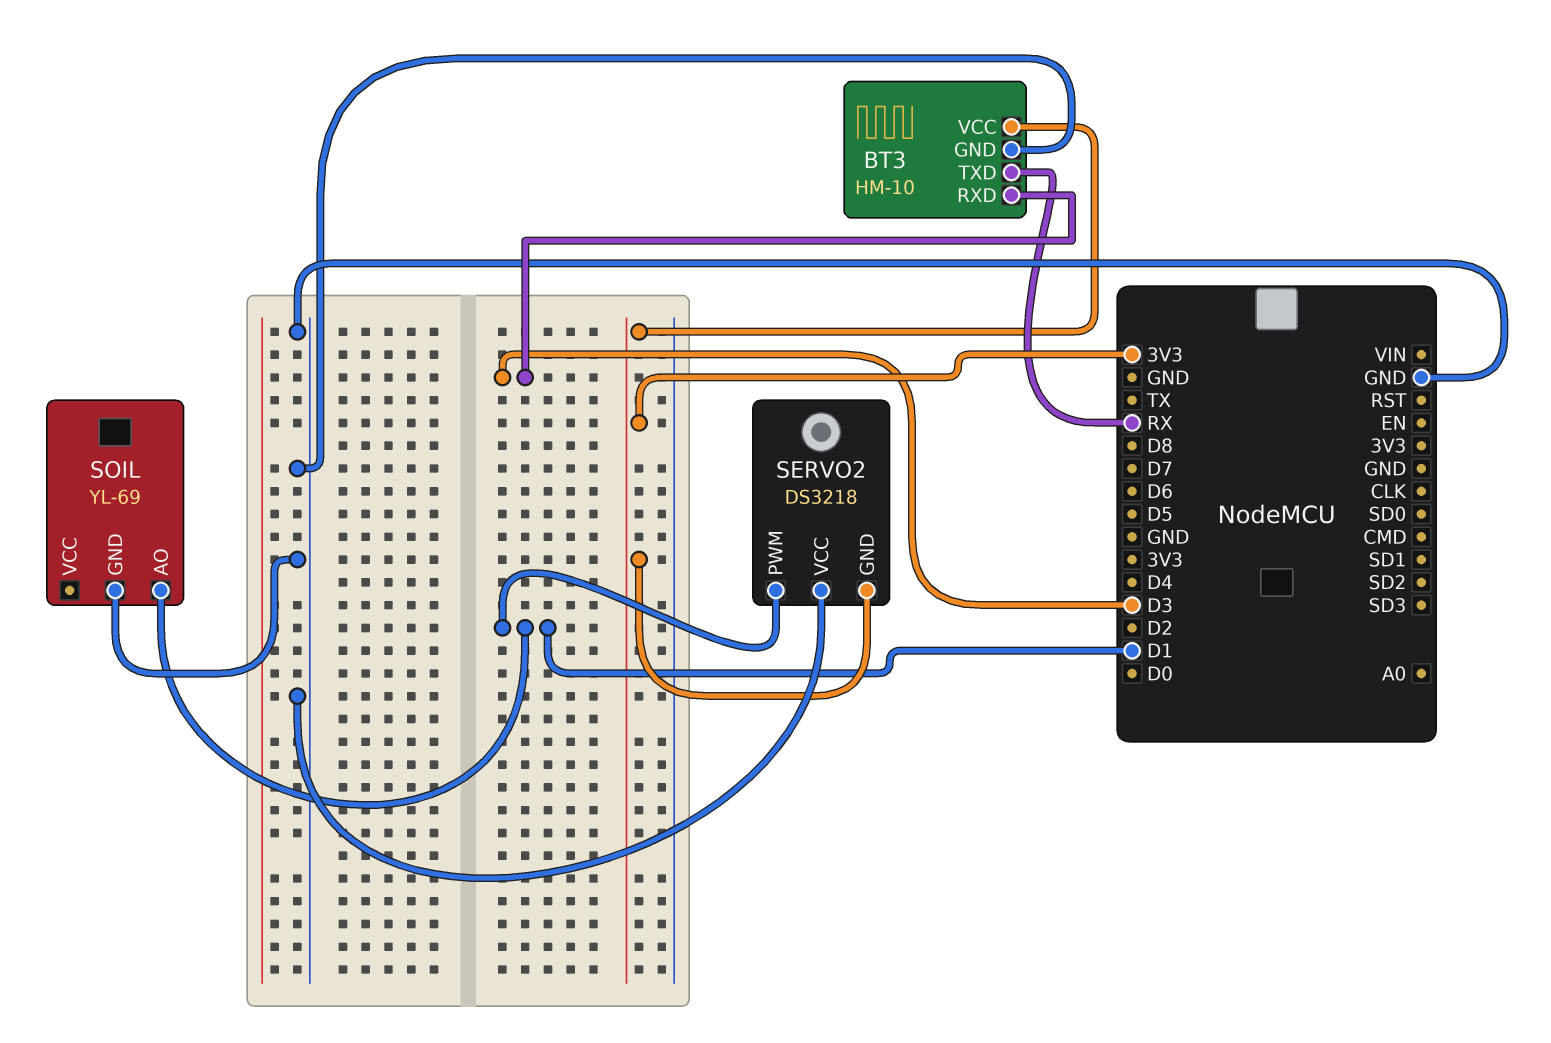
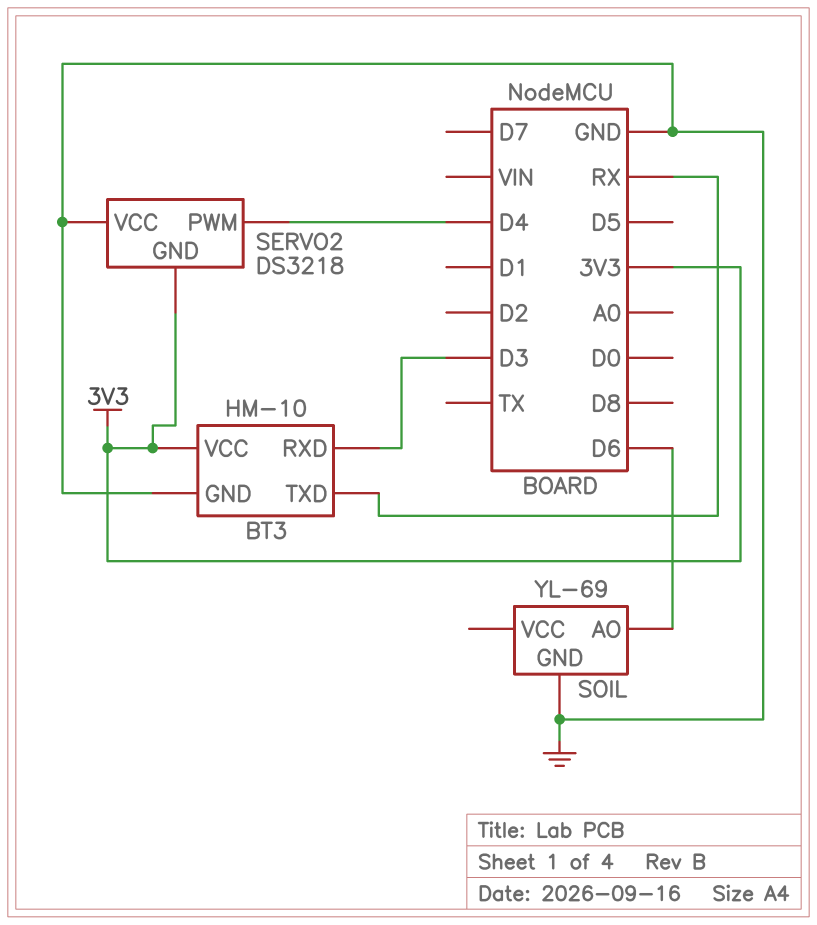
SERVO2 pin PWM: D1 -> D4
SOIL pin AO: D1 -> D6

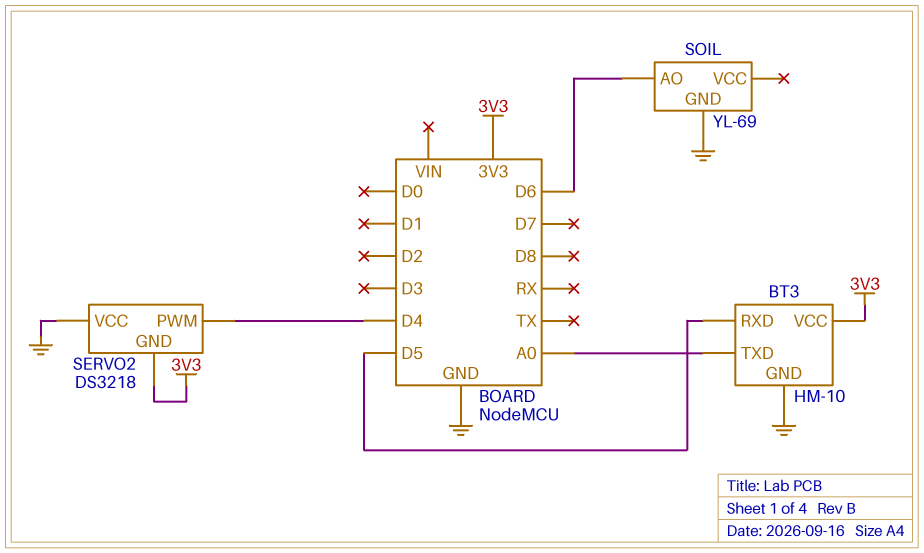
BT3 pin RXD: D3 -> D5
BT3 pin TXD: RX -> A0

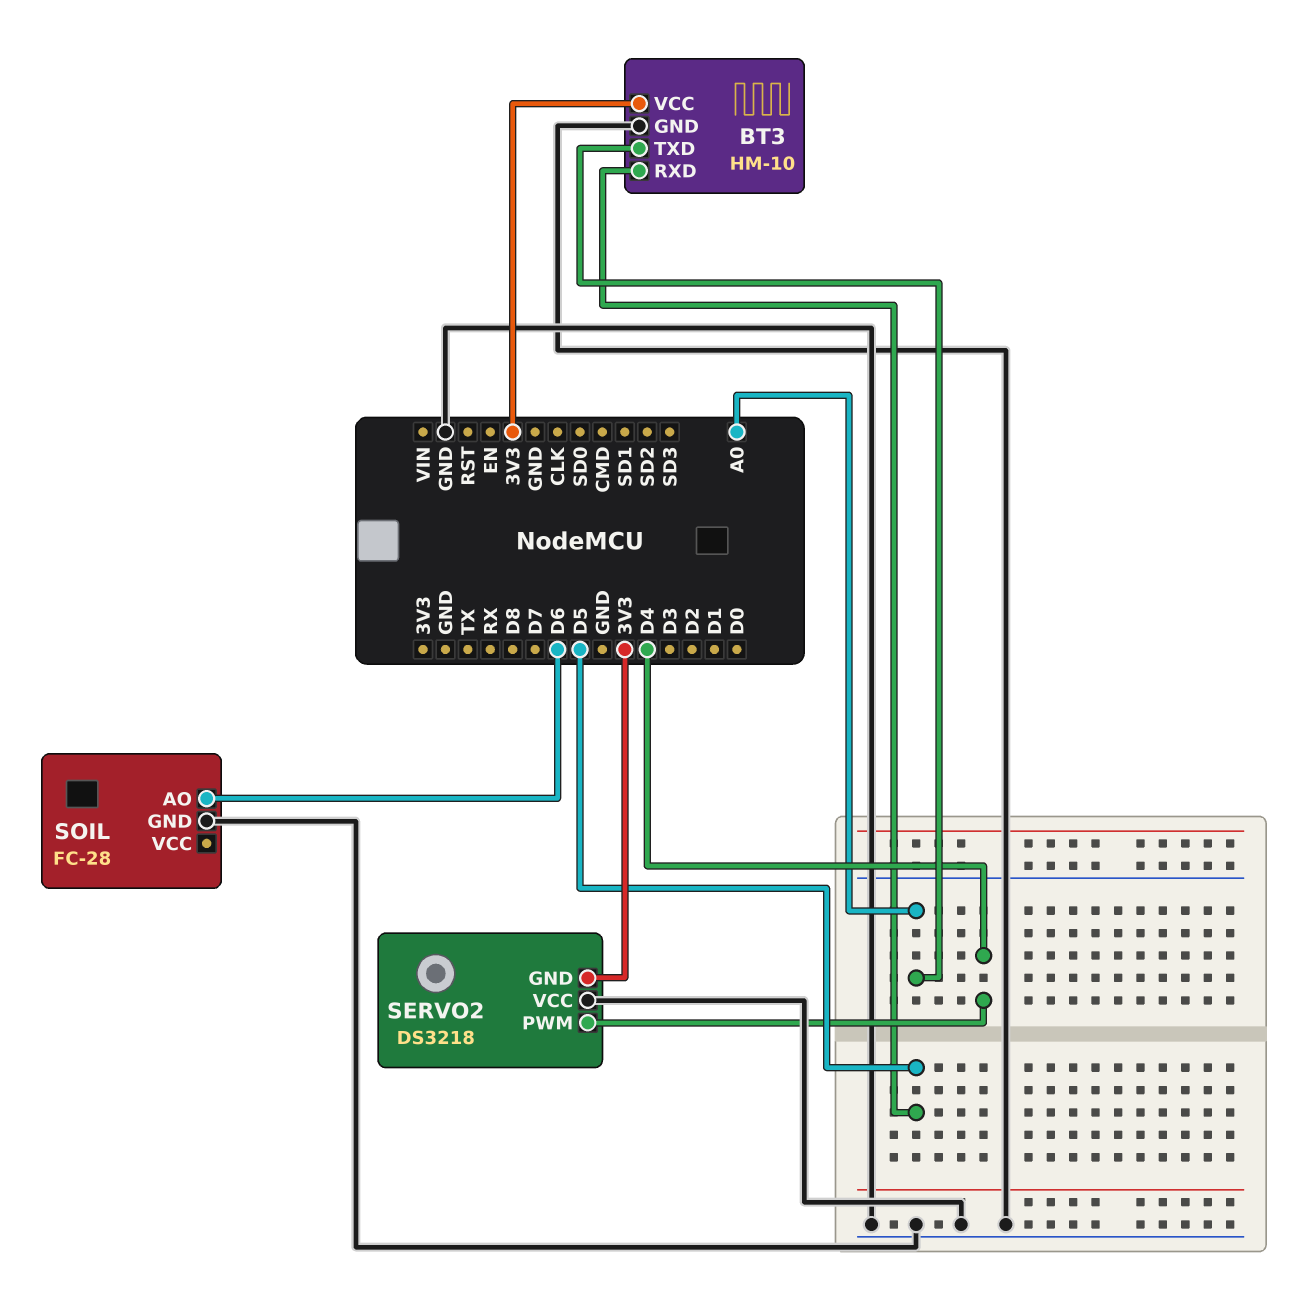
SOIL: YL-69 -> FC-28

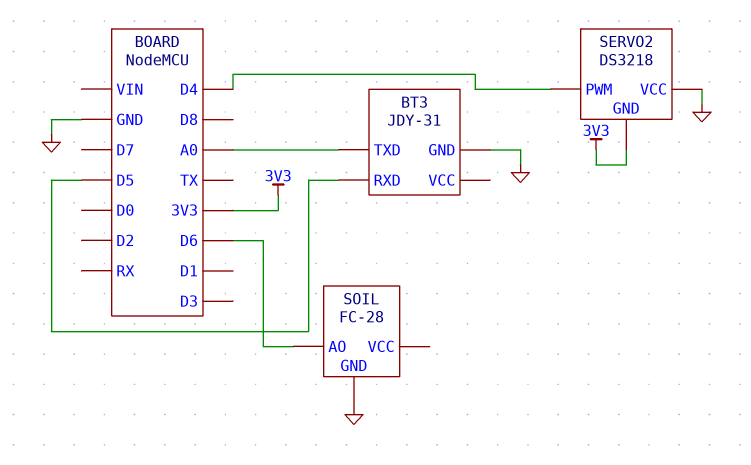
BT3: HM-10 -> JDY-31
BT3 pin VCC: 3V3 -> none

